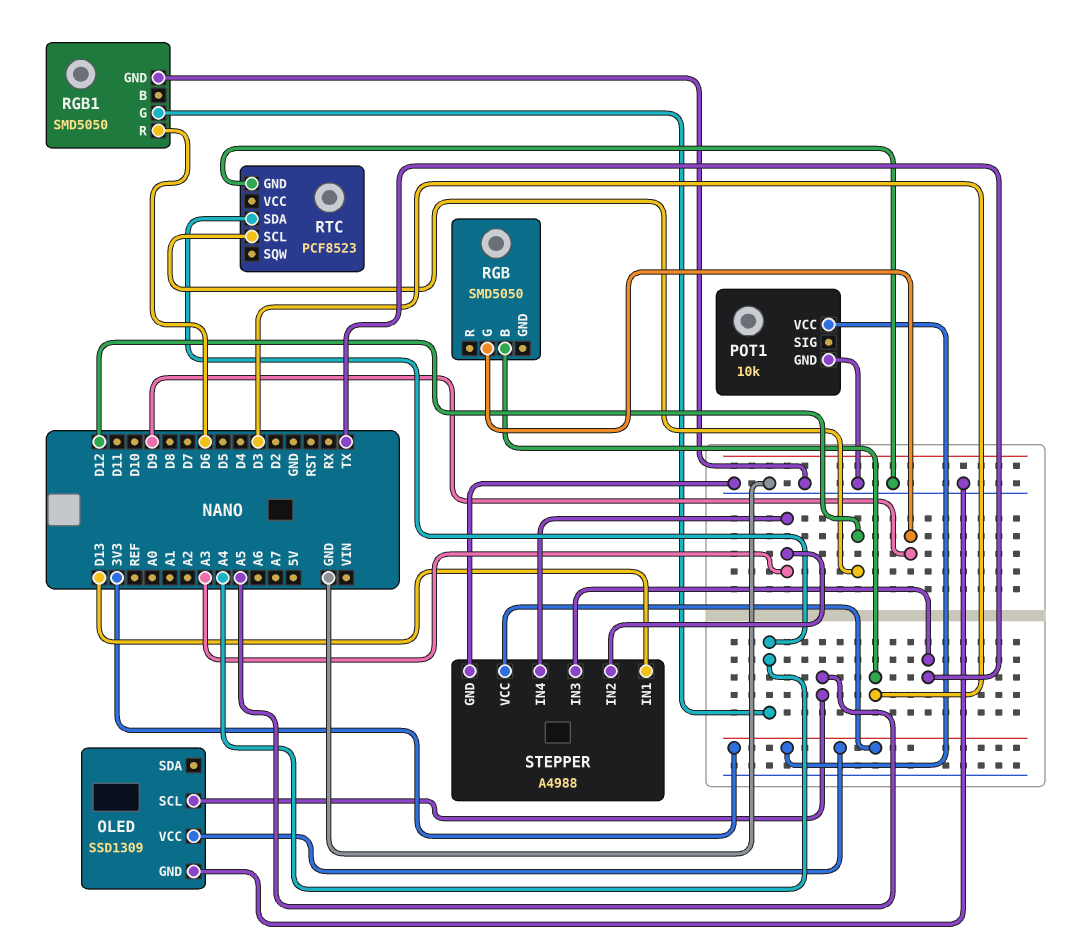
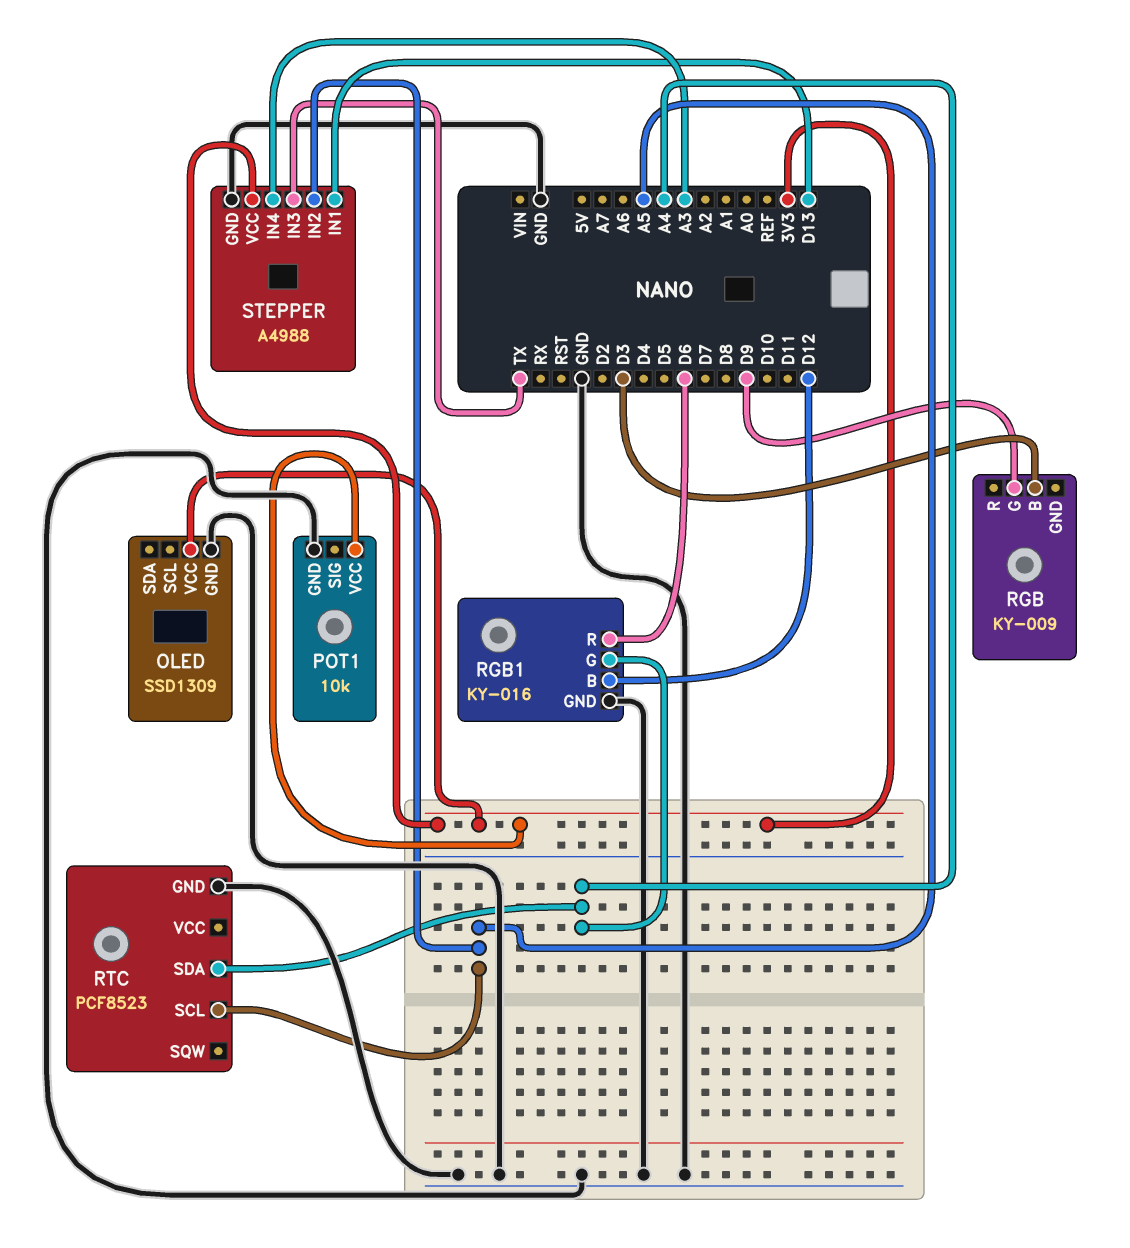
OLED pin SCL: A5 -> none
RGB: SMD5050 -> KY-009
RGB1: SMD5050 -> KY-016
RGB1 pin B: none -> D12
RTC pin SCL: D12 -> A5
STEPPER pin IN2: A3 -> A5

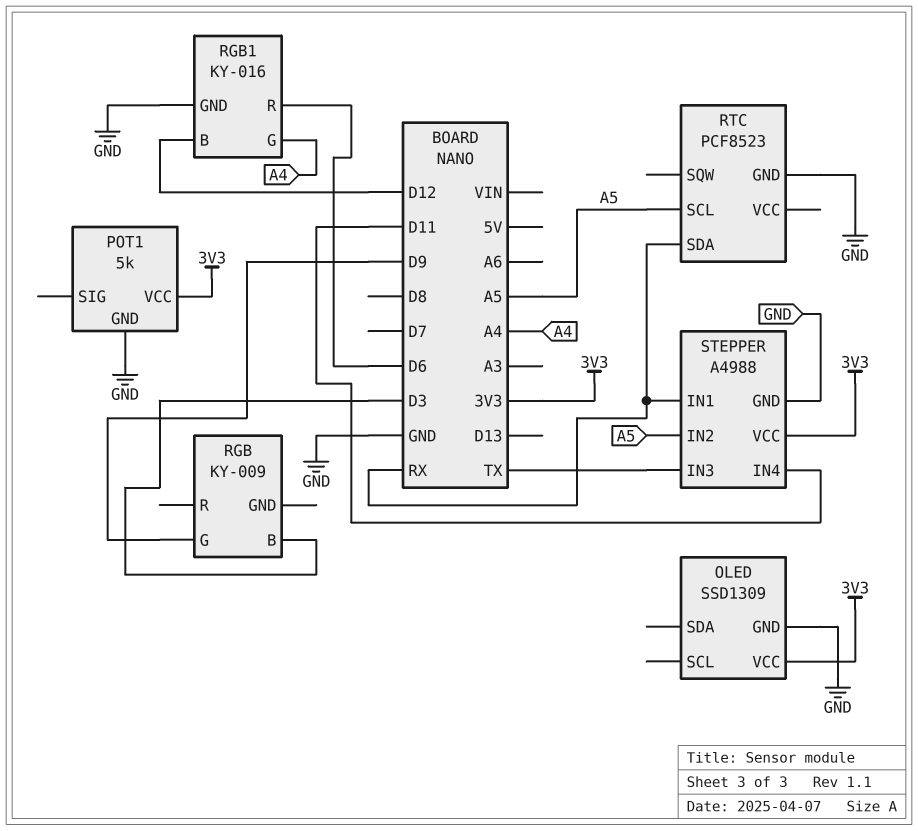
POT1: 10k -> 5k
RTC pin SDA: A4 -> RX
STEPPER pin IN1: D13 -> RX
STEPPER pin IN4: A3 -> D11

